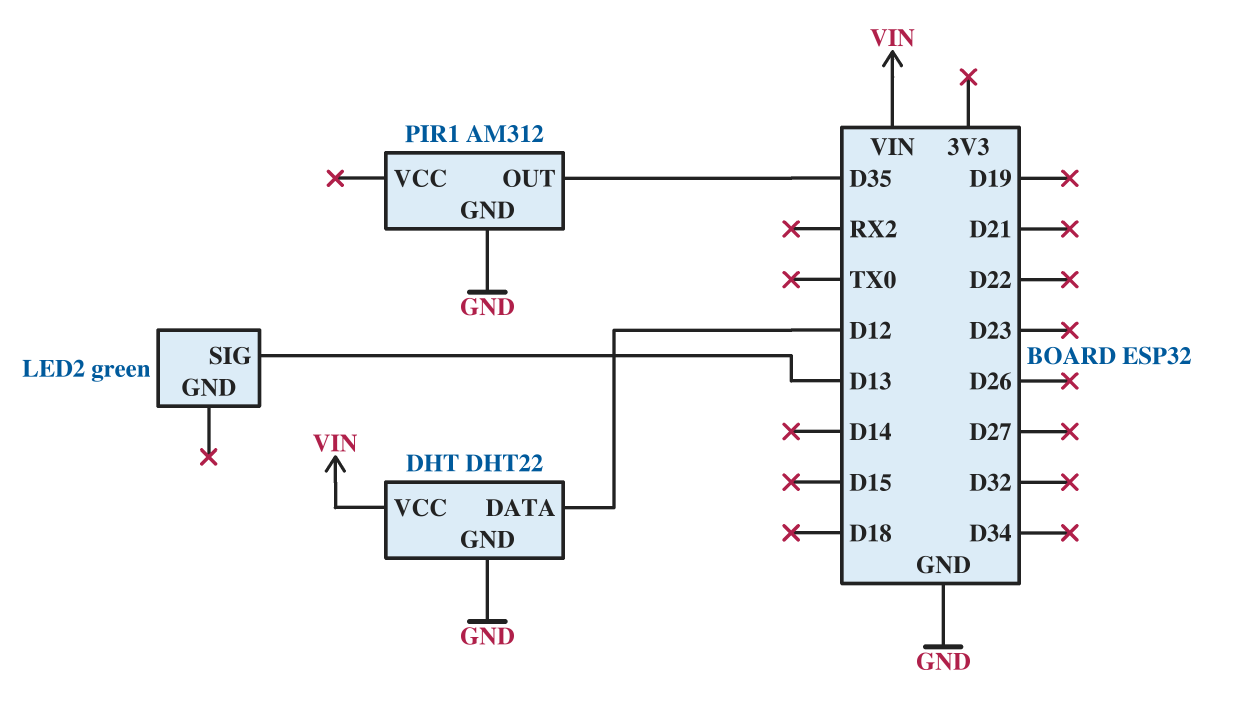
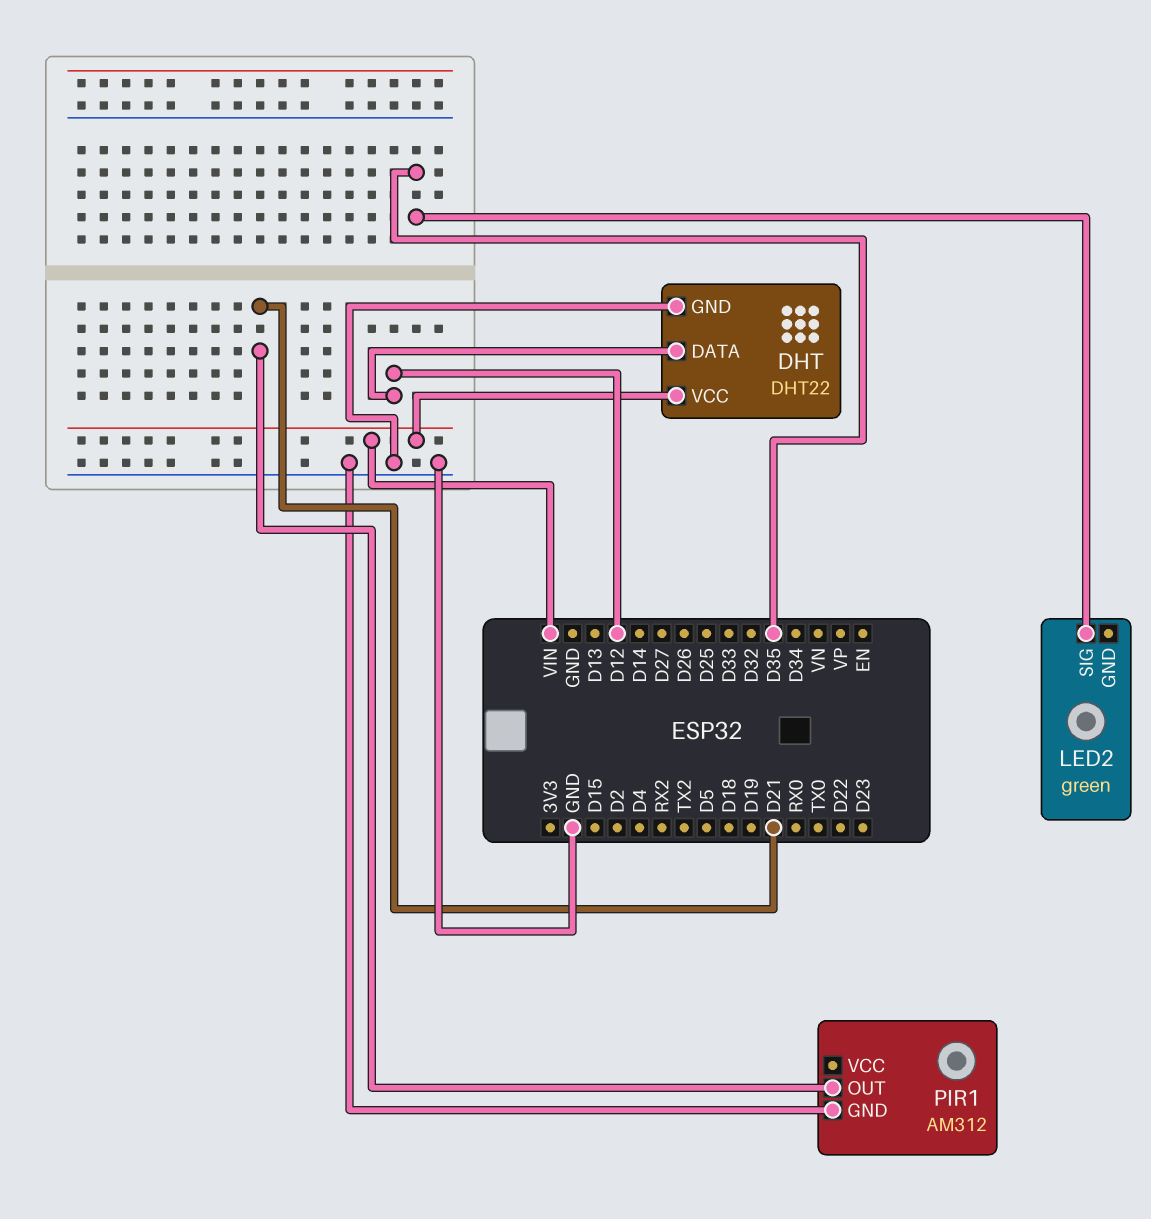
LED2 pin SIG: D13 -> D35
PIR1 pin OUT: D35 -> D21

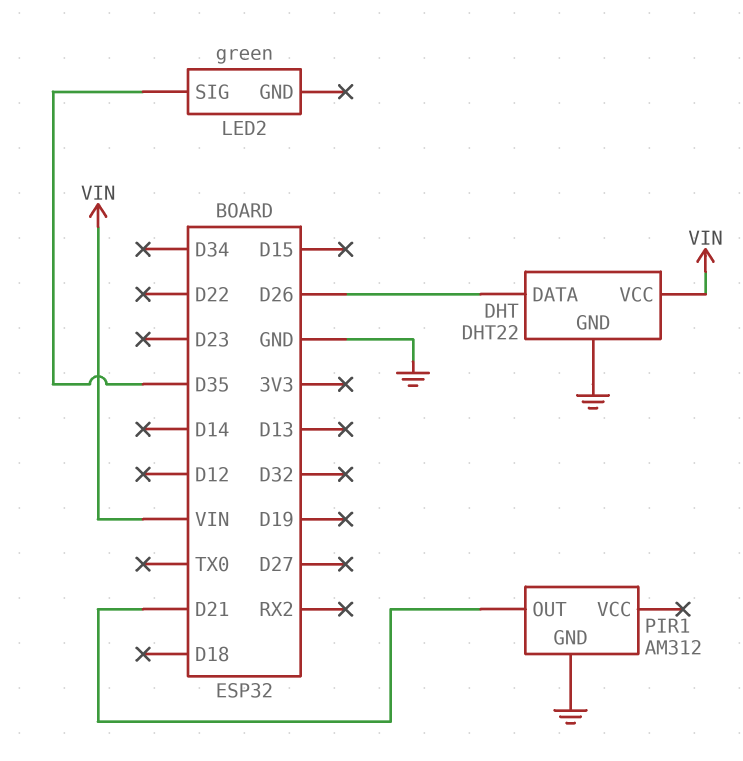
DHT pin DATA: D12 -> D26

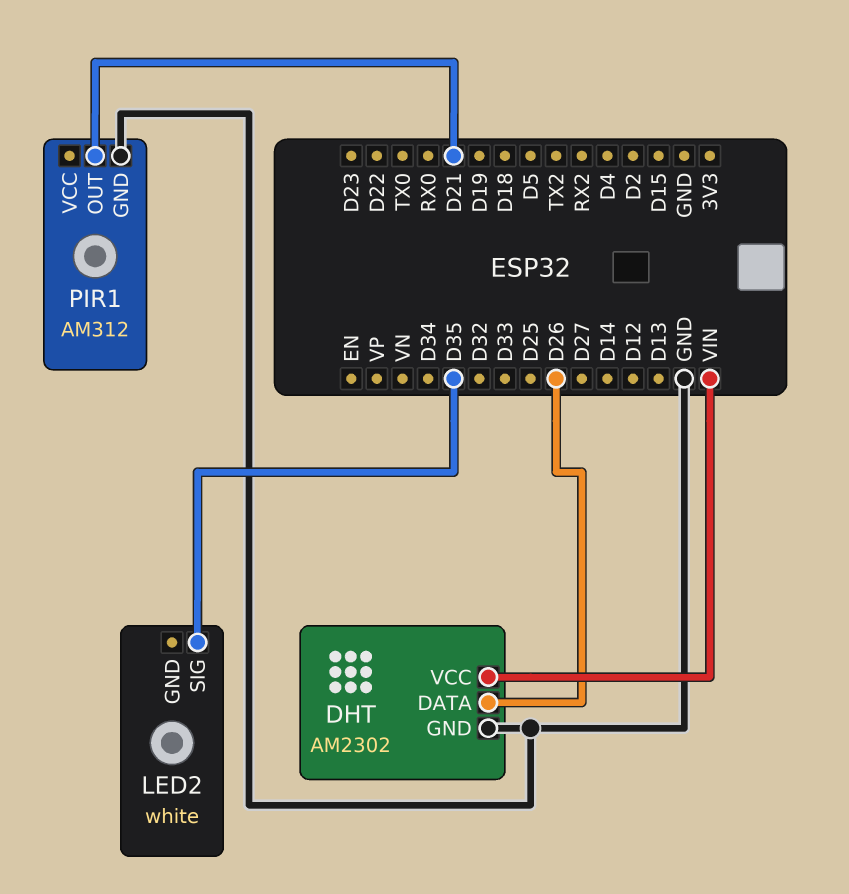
DHT: DHT22 -> AM2302
LED2: green -> white

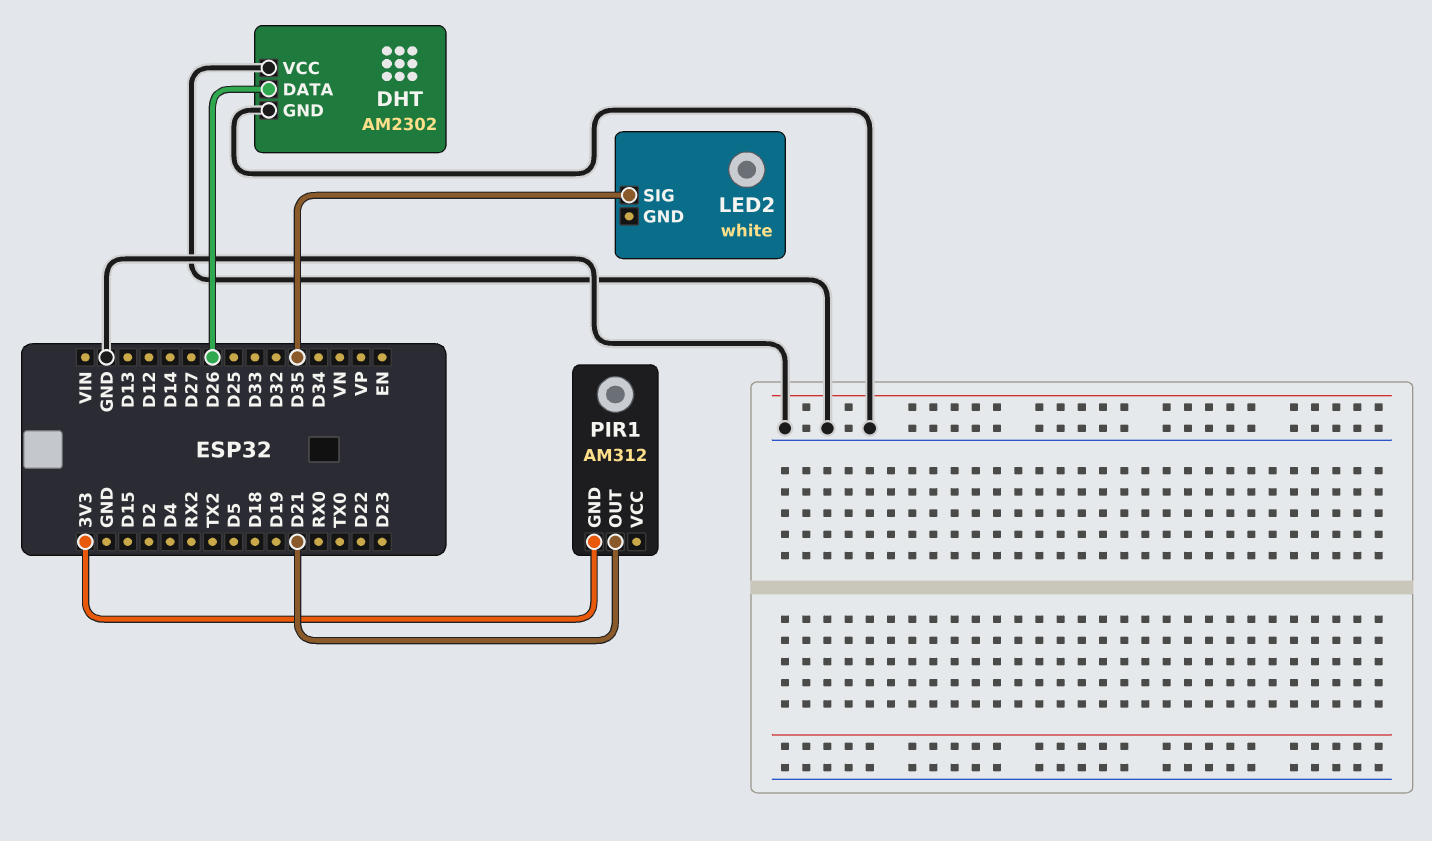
DHT pin VCC: VIN -> GND
PIR1 pin GND: GND -> 3V3

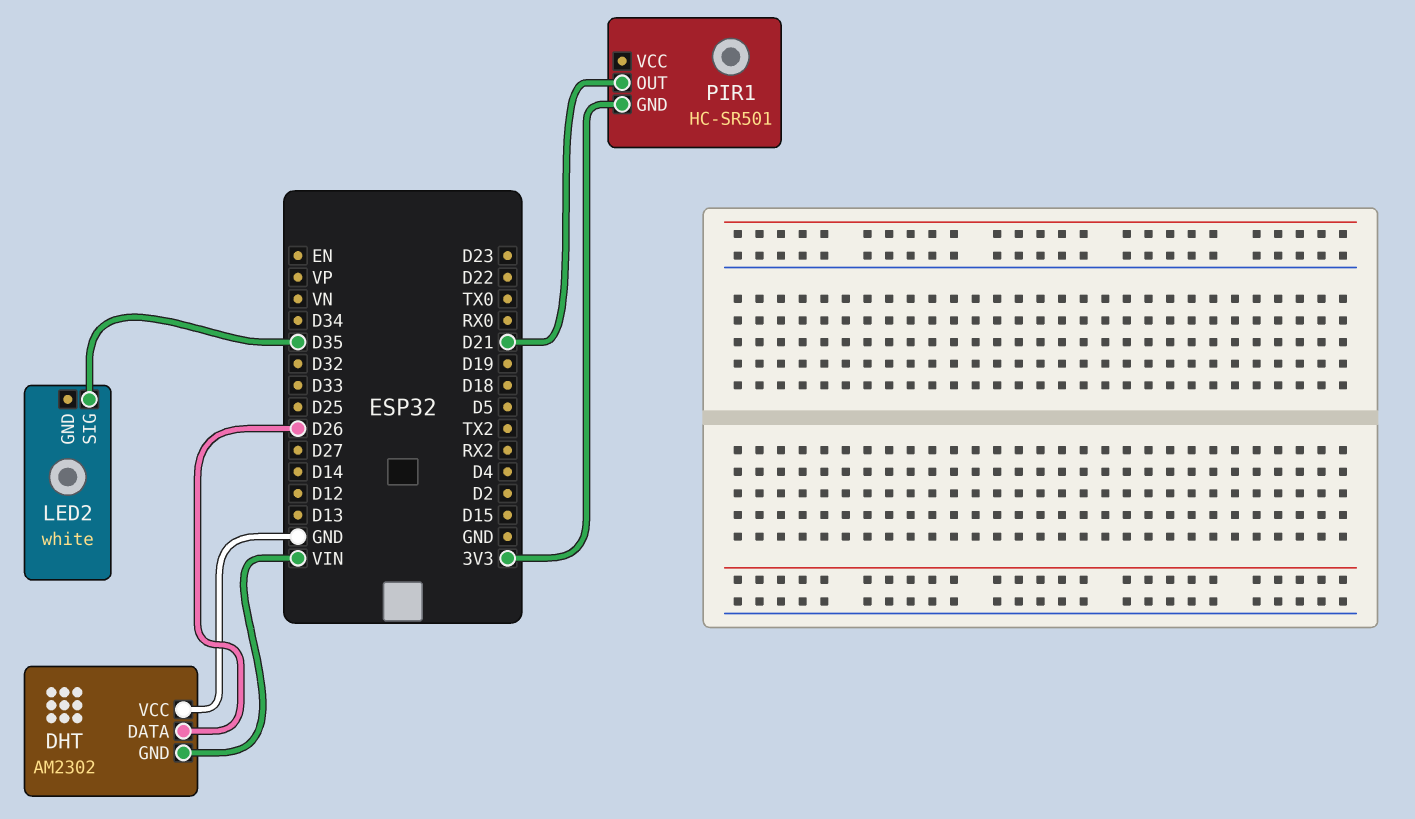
DHT pin GND: GND -> VIN
PIR1: AM312 -> HC-SR501

